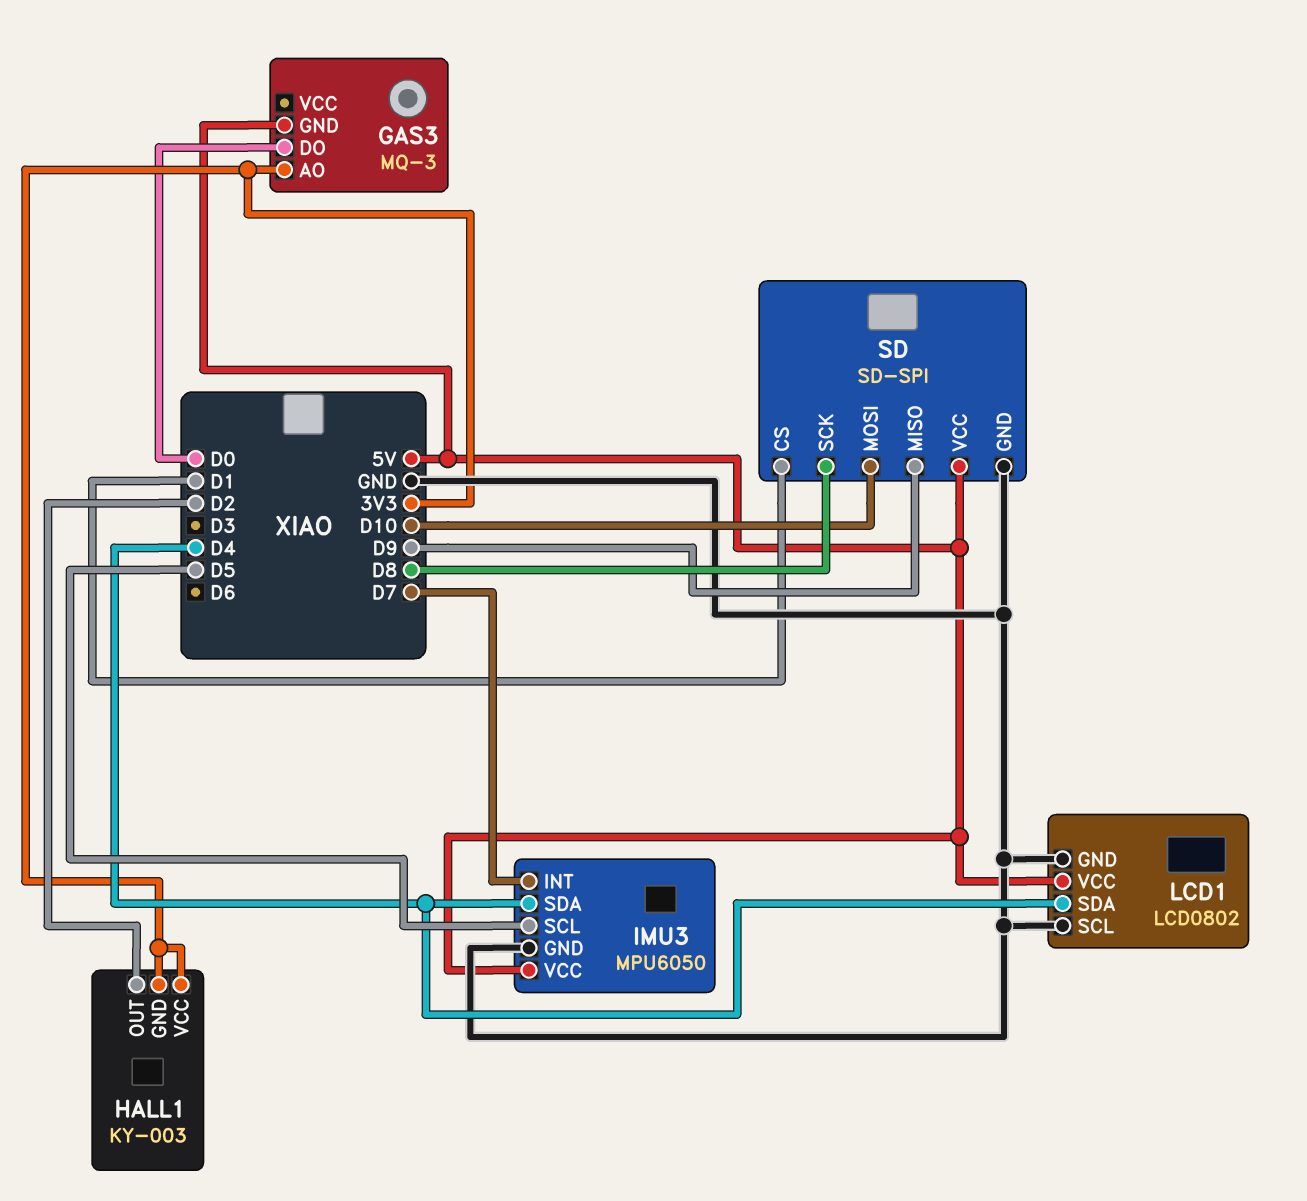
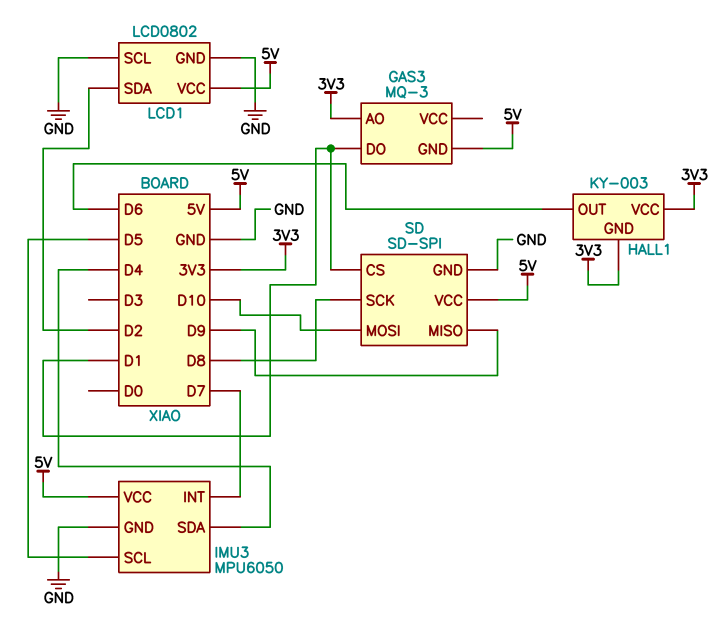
GAS3 pin DO: D0 -> D1
HALL1 pin OUT: D2 -> D6
LCD1 pin SDA: D4 -> D2

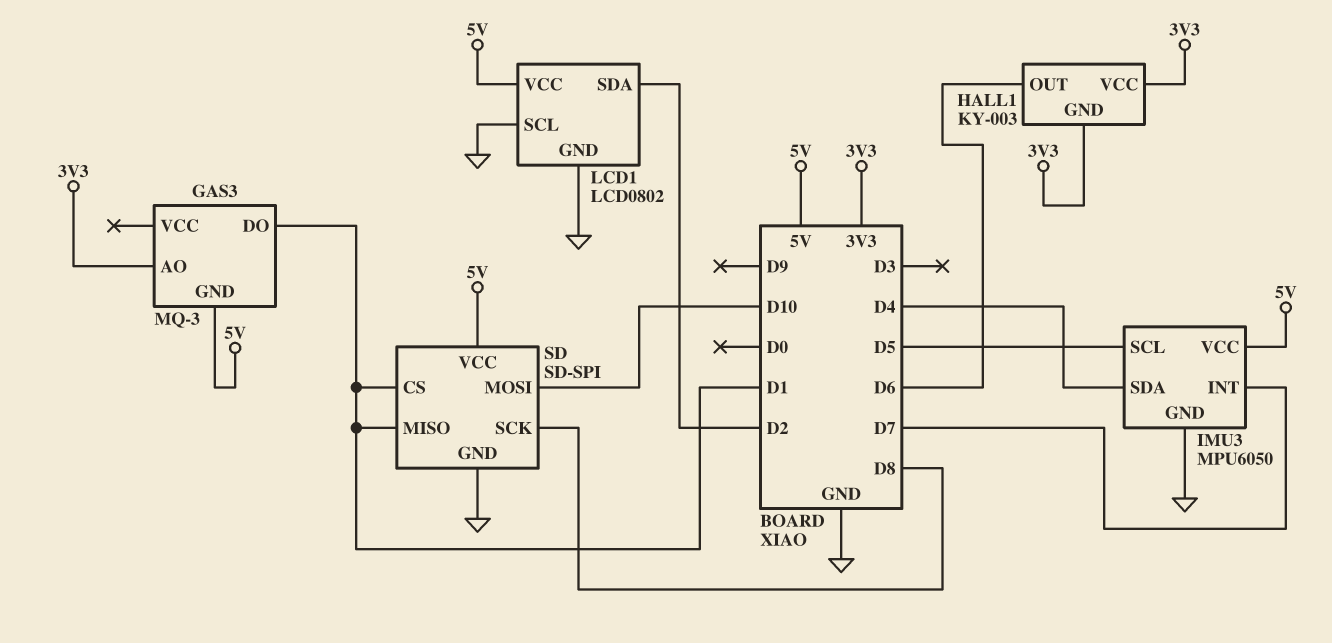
SD pin MISO: D9 -> D1

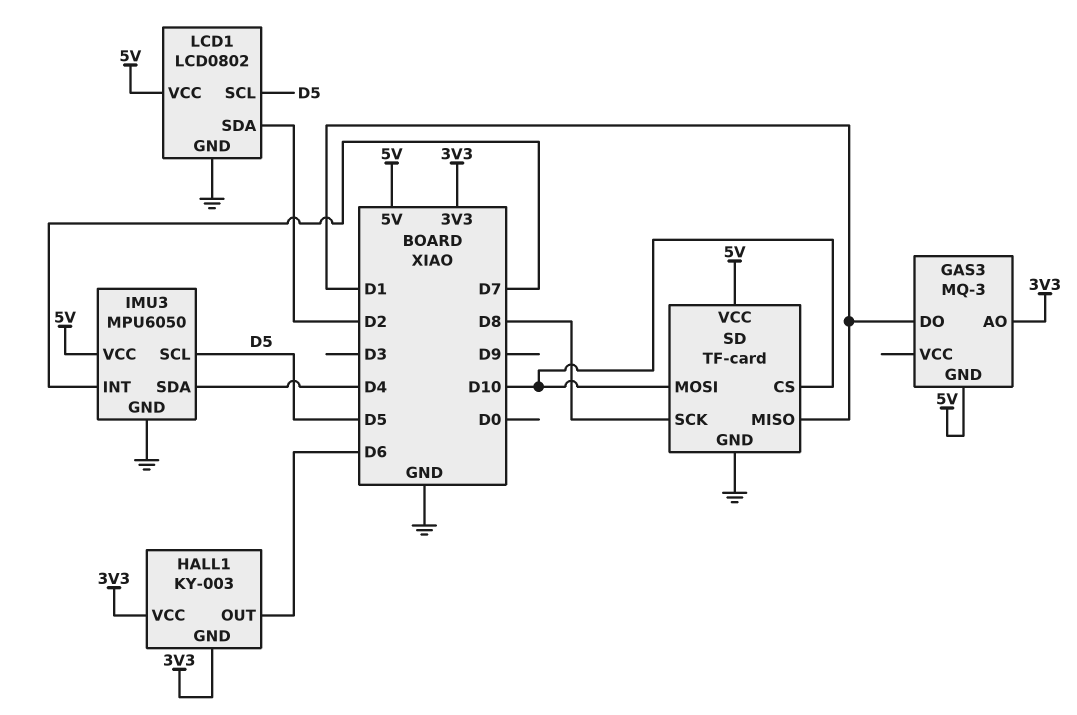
LCD1 pin SCL: GND -> D5
SD: SD-SPI -> TF-card
SD pin CS: D1 -> D10

